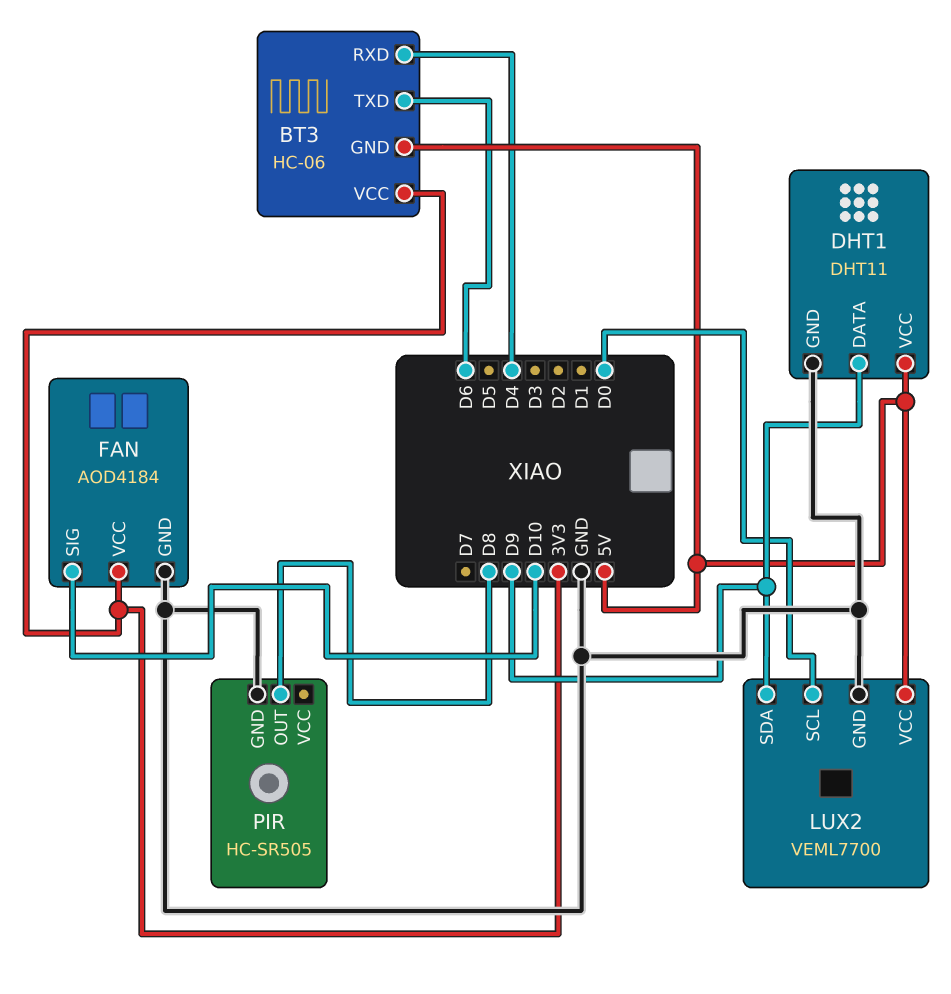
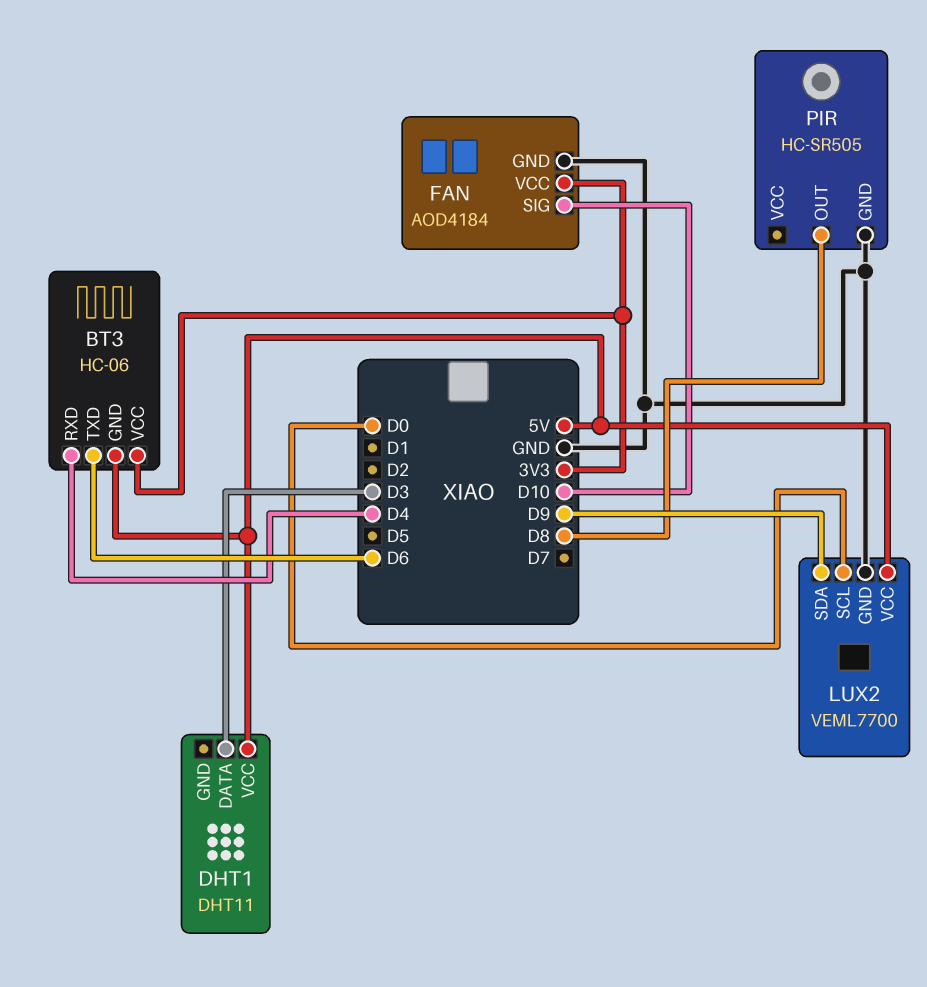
DHT1 pin DATA: D9 -> D3
DHT1 pin GND: GND -> none

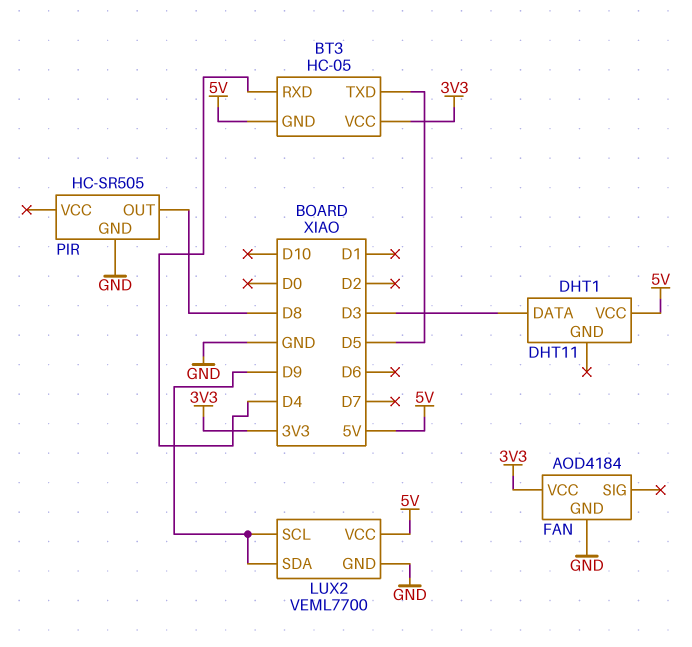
BT3: HC-06 -> HC-05
BT3 pin TXD: D6 -> D5
FAN pin SIG: D10 -> none
LUX2 pin SCL: D0 -> D9

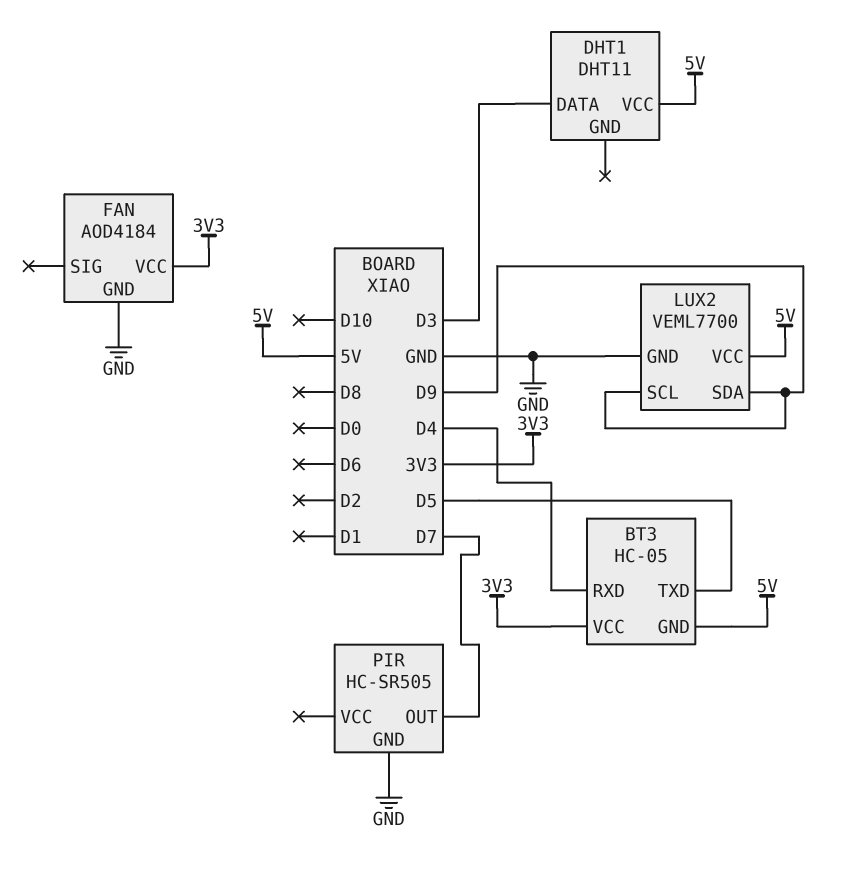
PIR pin OUT: D8 -> D7

